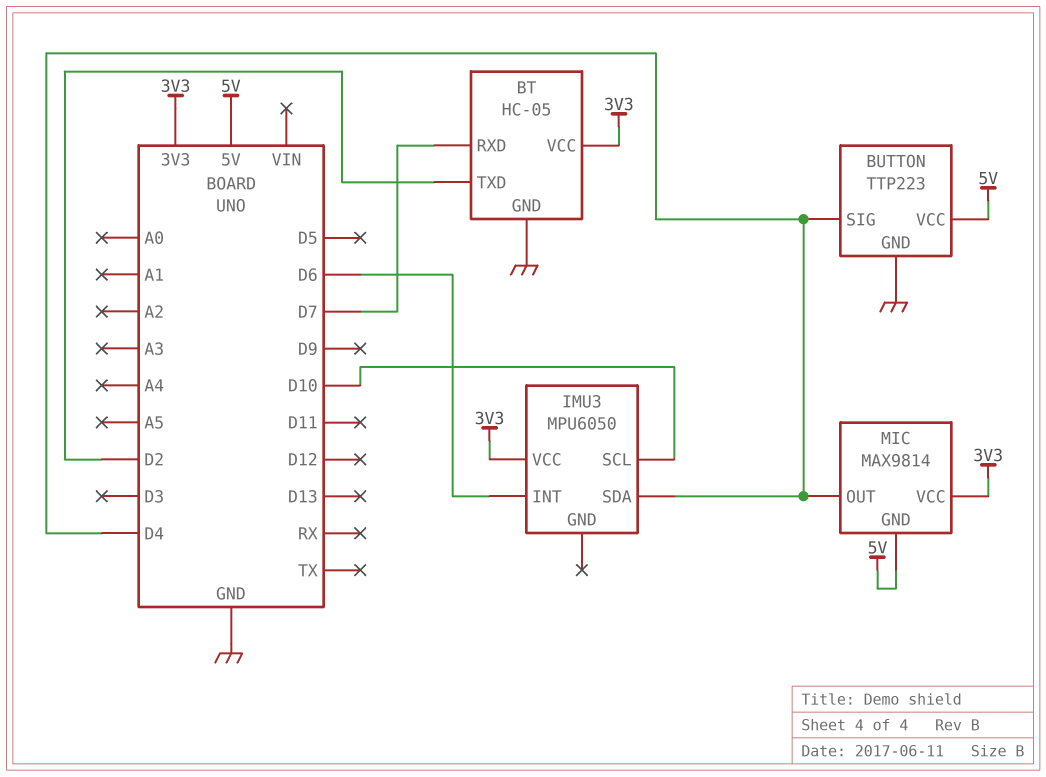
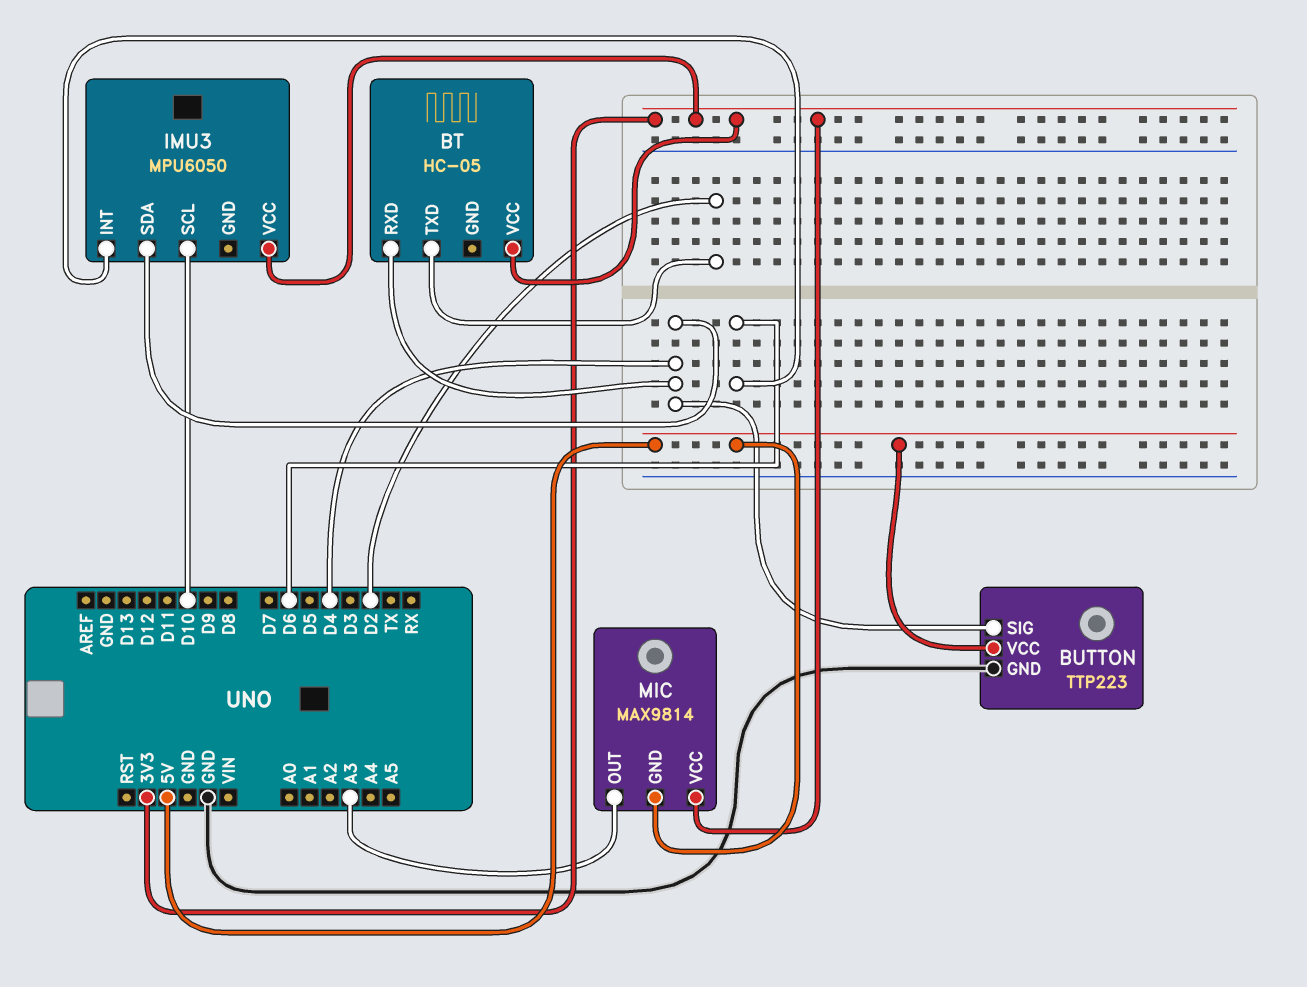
BT pin GND: GND -> none
BT pin RXD: D7 -> D4
MIC pin OUT: D4 -> A3

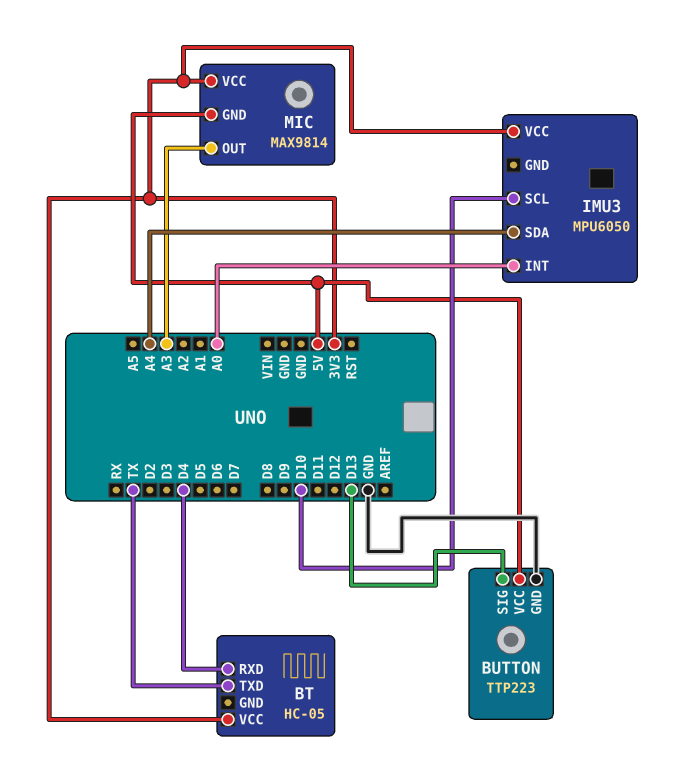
BT pin TXD: D2 -> TX
BUTTON pin SIG: D4 -> D13
IMU3 pin INT: D6 -> A0
IMU3 pin SDA: D4 -> A4

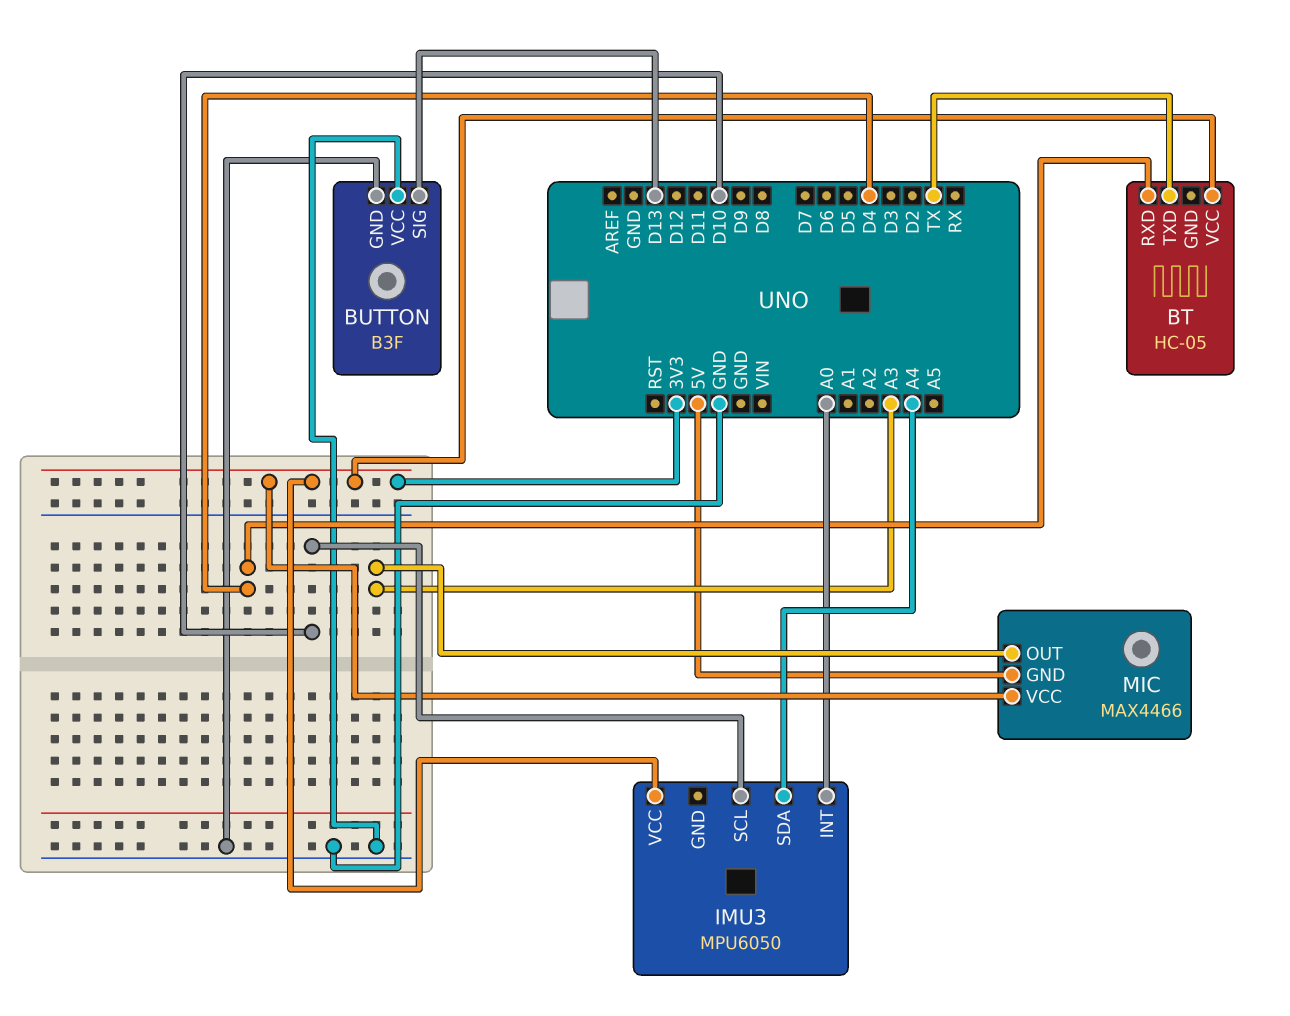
BUTTON: TTP223 -> B3F
BUTTON pin VCC: 5V -> GND
MIC: MAX9814 -> MAX4466

